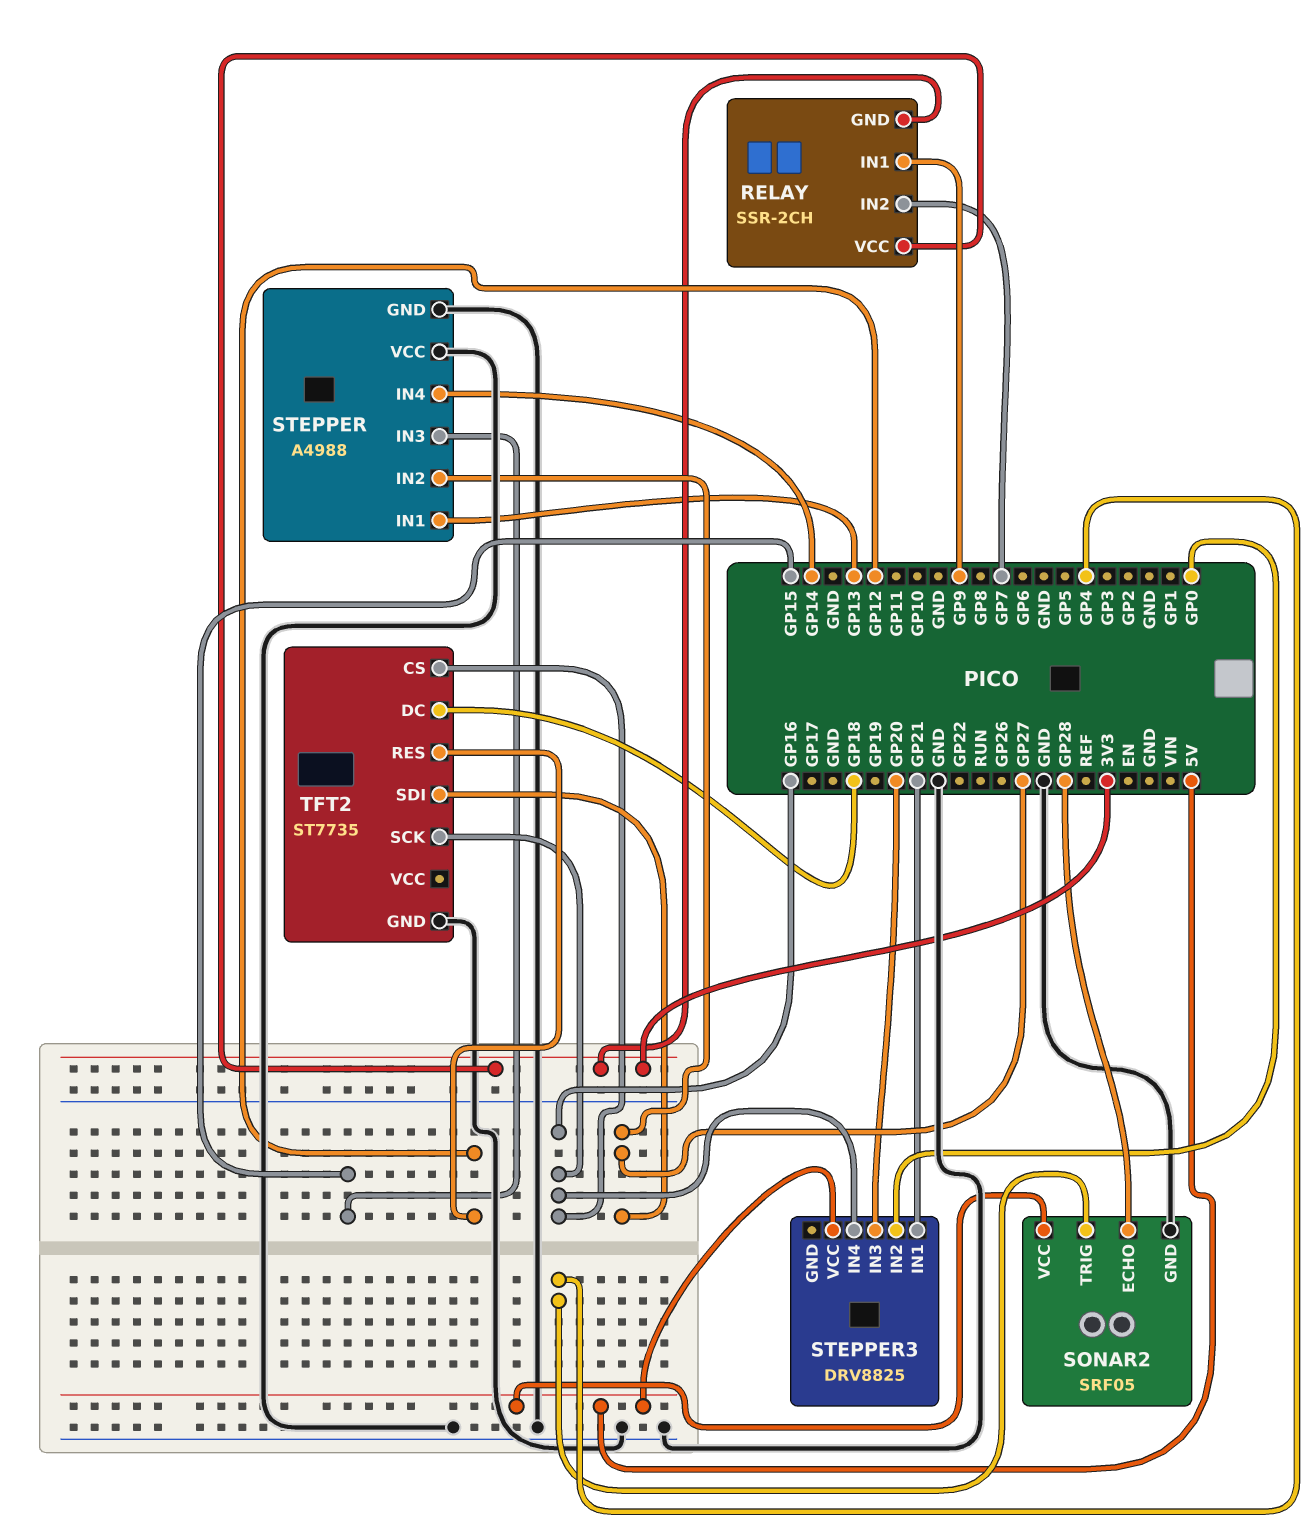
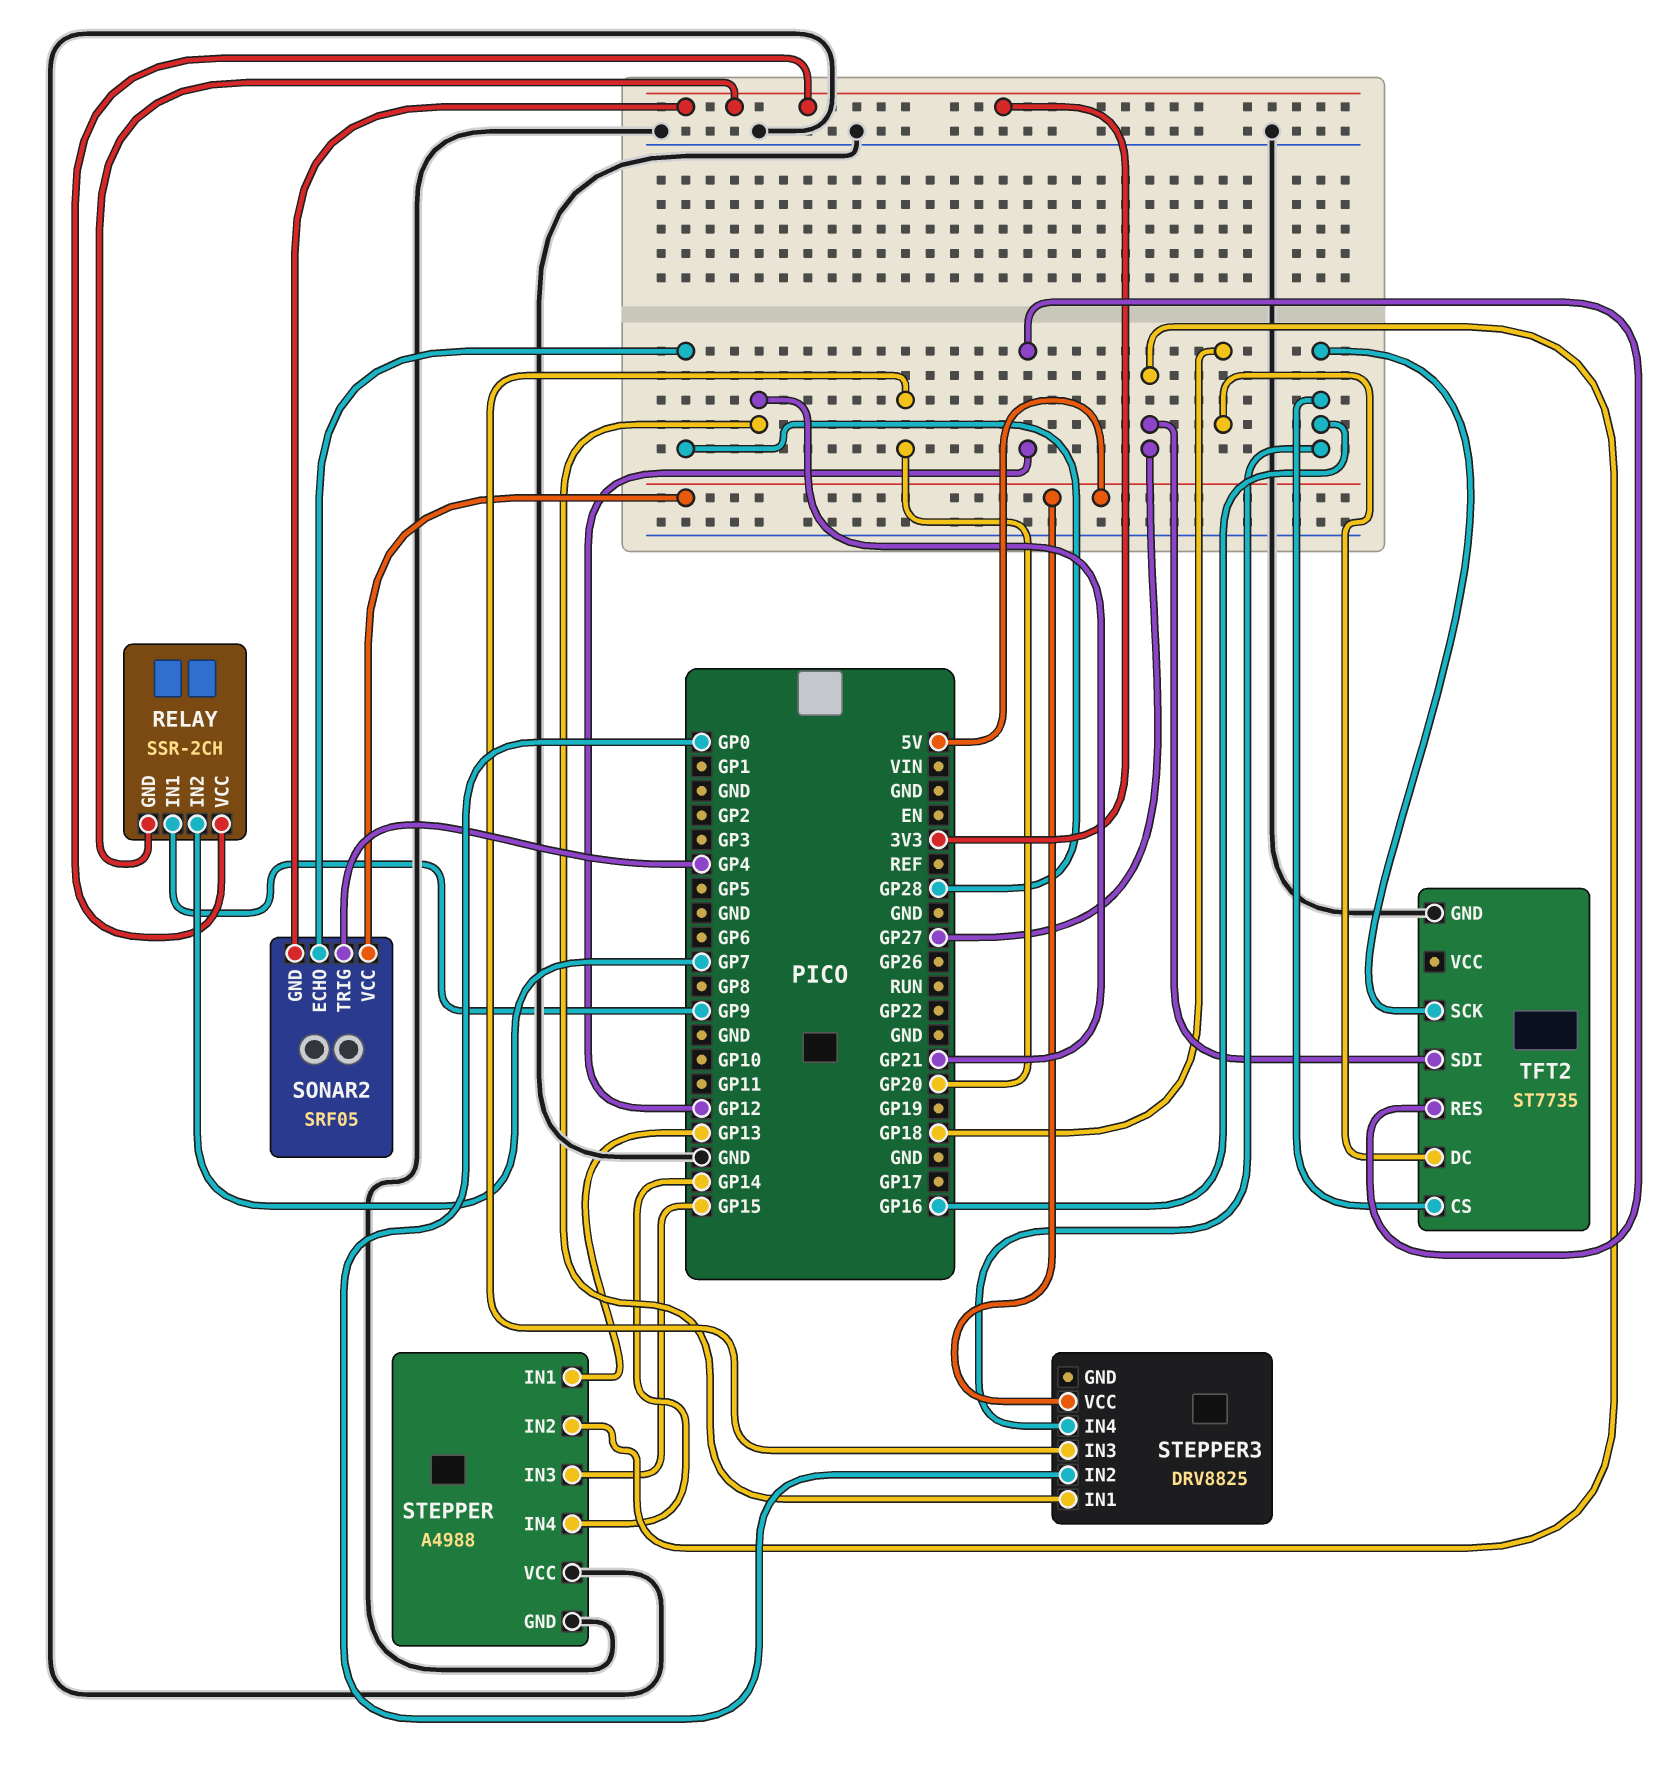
SONAR2 pin GND: GND -> 3V3

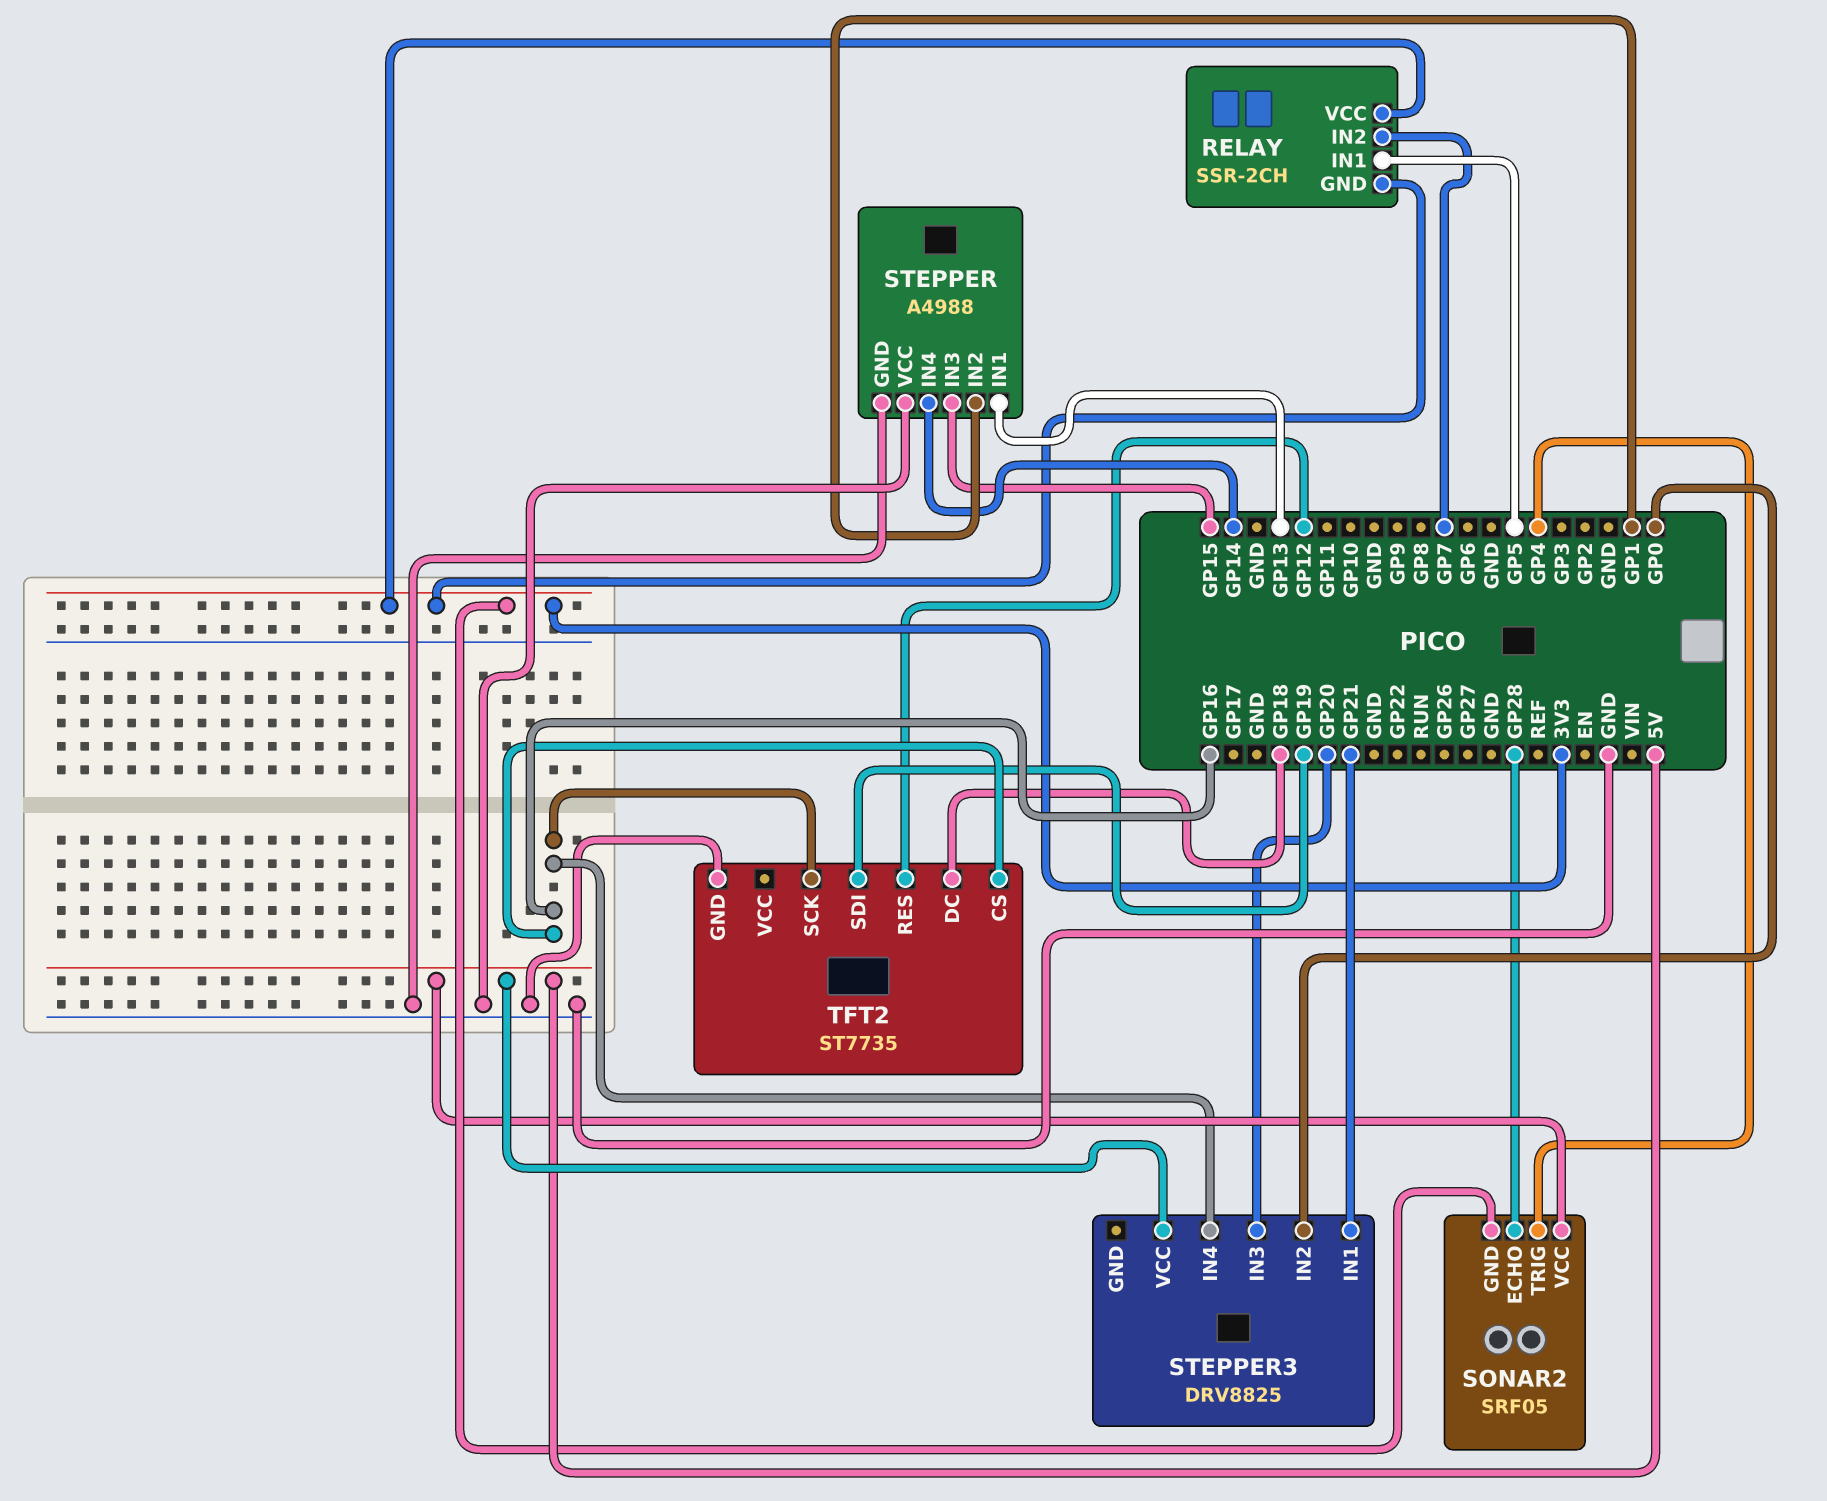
RELAY pin IN1: GP9 -> GP5
STEPPER pin IN2: GP27 -> GP1
TFT2 pin SDI: GP27 -> GP19

